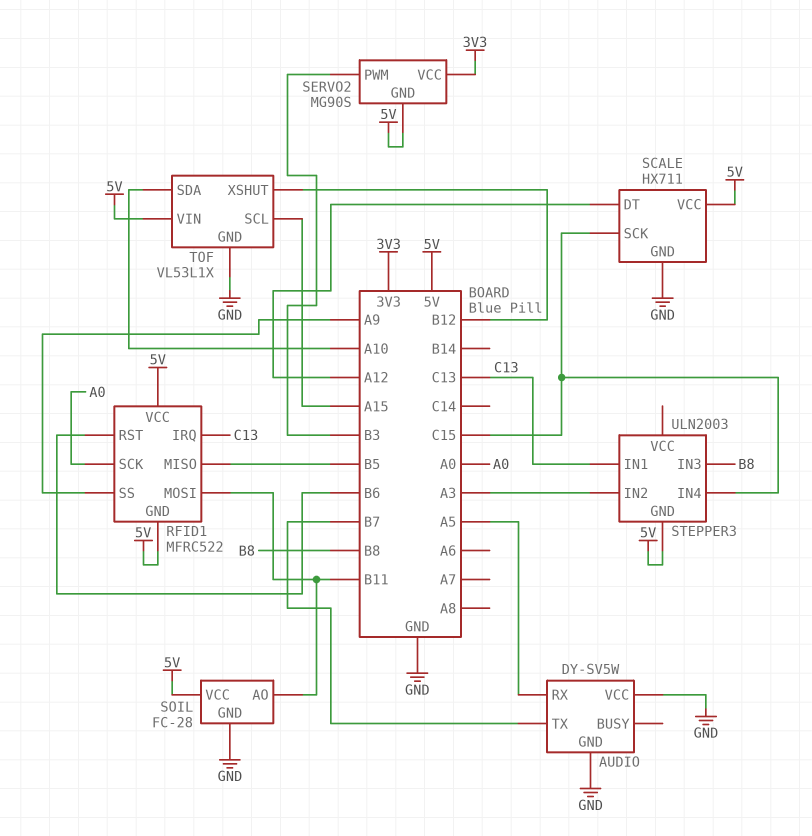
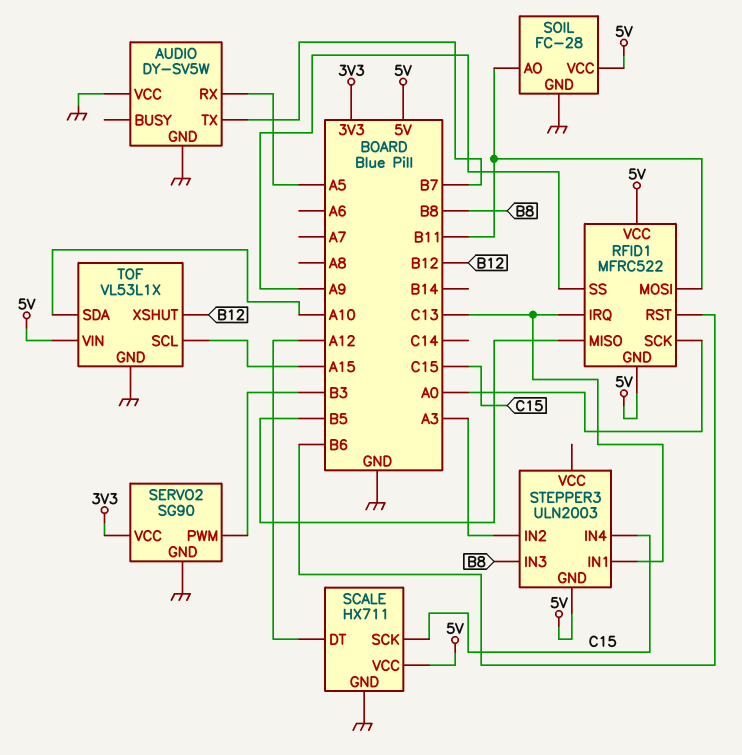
SERVO2: MG90S -> SG90
SERVO2 pin GND: 5V -> GND

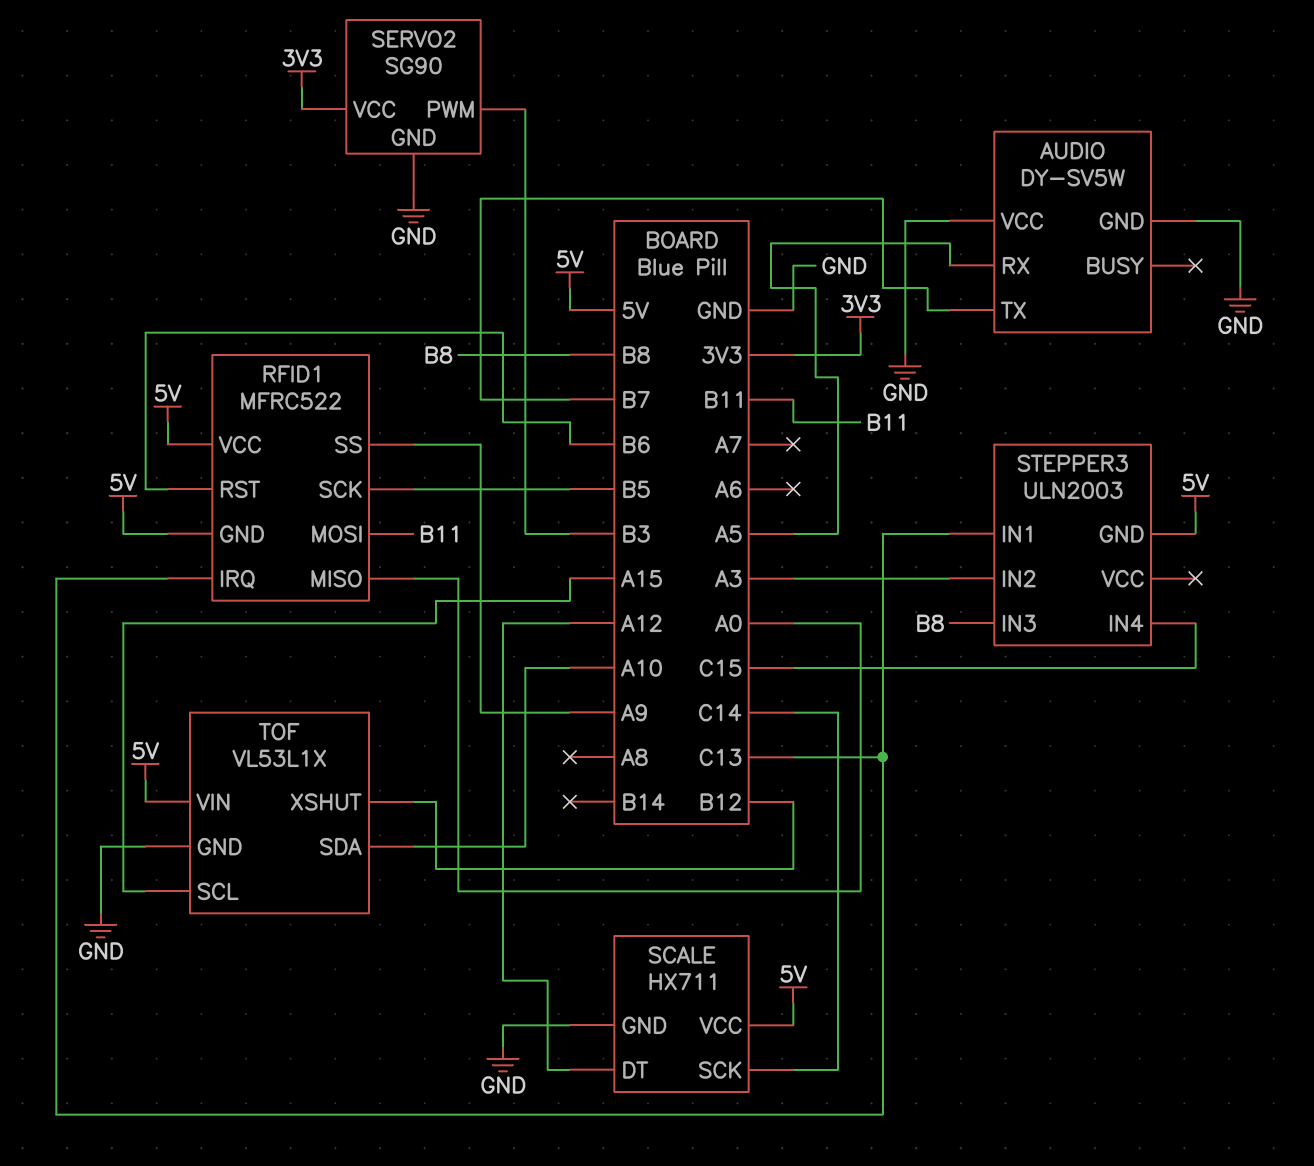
RFID1 pin MISO: B5 -> A0
RFID1 pin SCK: A0 -> B5
SCALE pin SCK: C15 -> C14
SOIL: FC-28 -> none
SOIL pin AO: B11 -> none
SOIL pin GND: GND -> none
SOIL pin VCC: 5V -> none

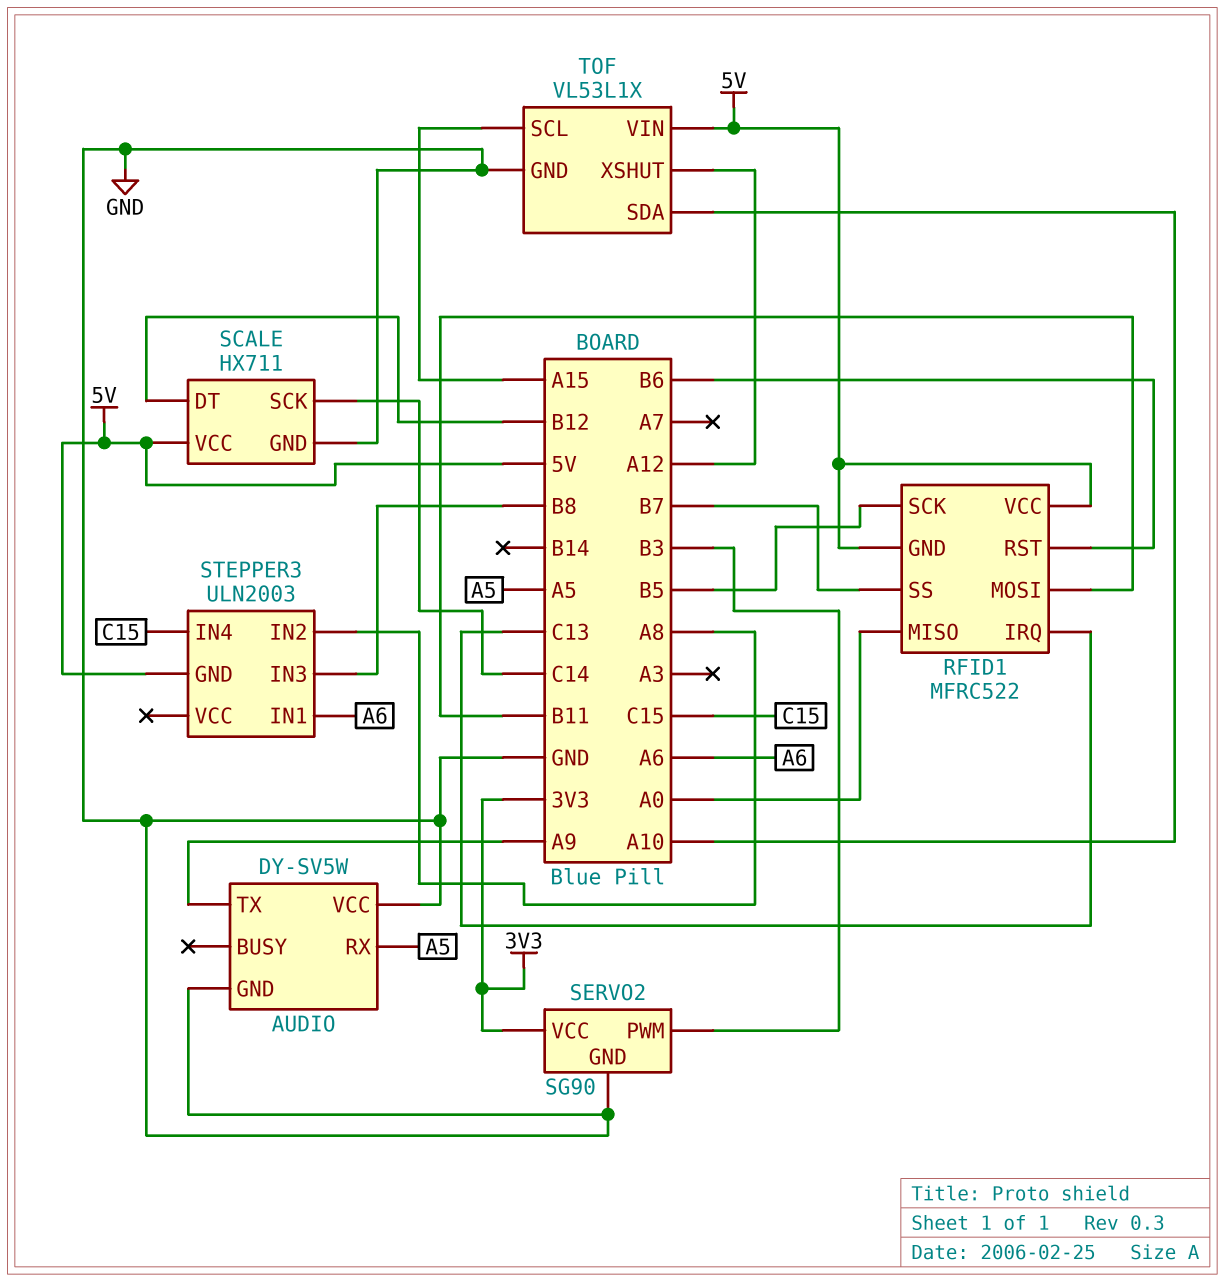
AUDIO pin TX: B7 -> A9
RFID1 pin SS: A9 -> B7
SCALE pin DT: A12 -> B12
STEPPER3 pin IN1: C13 -> A6
STEPPER3 pin IN2: A3 -> A8
TOF pin XSHUT: B12 -> A12

